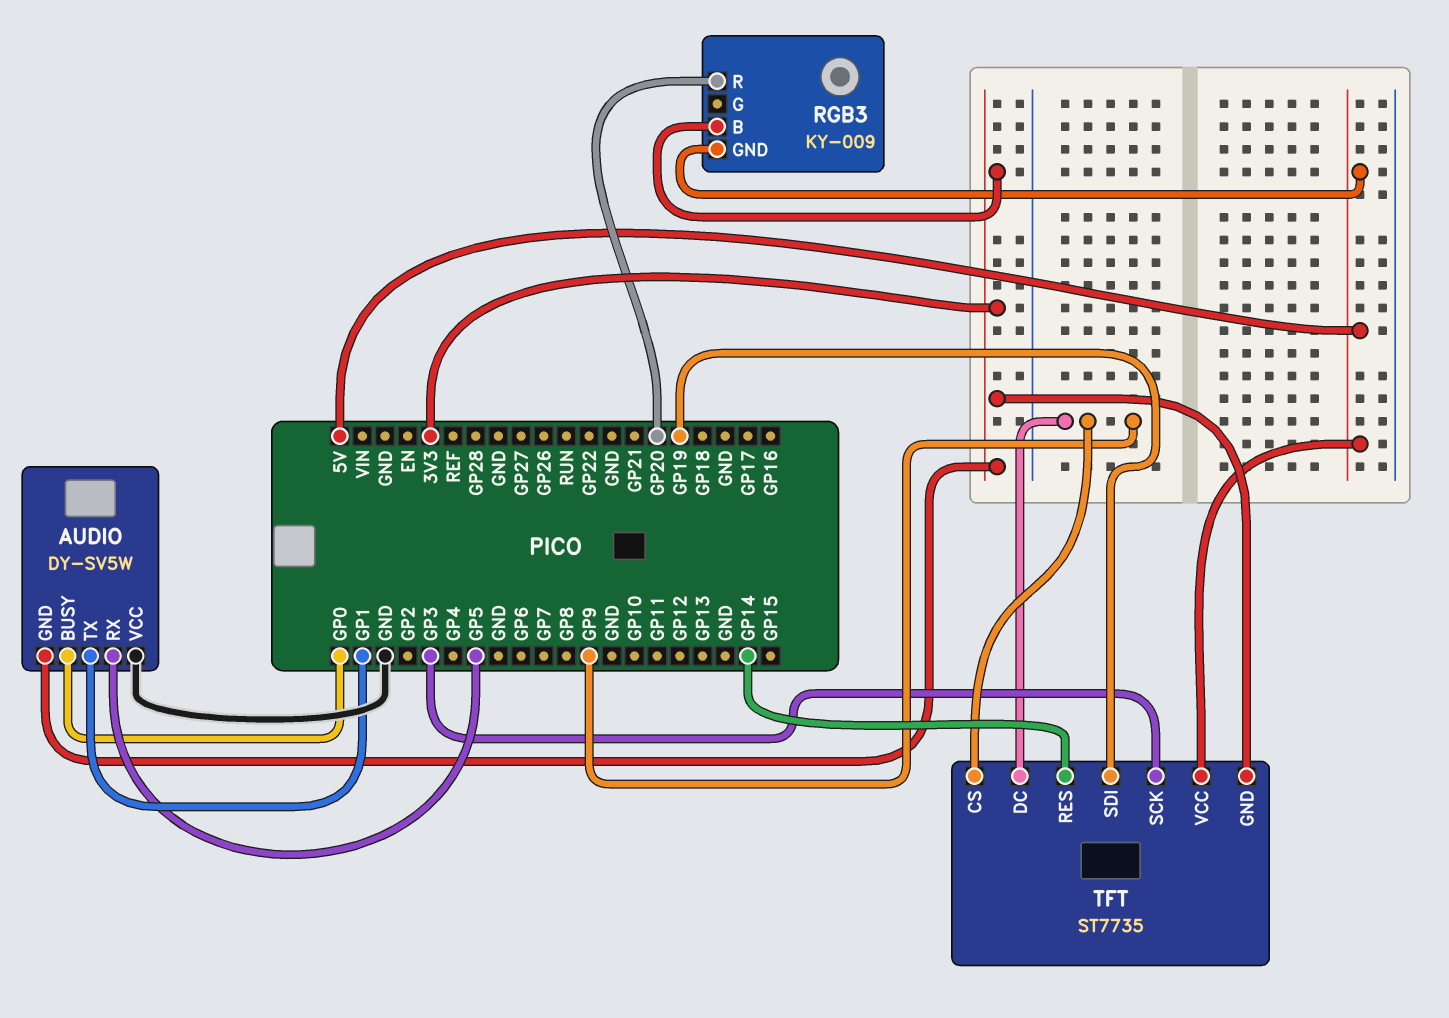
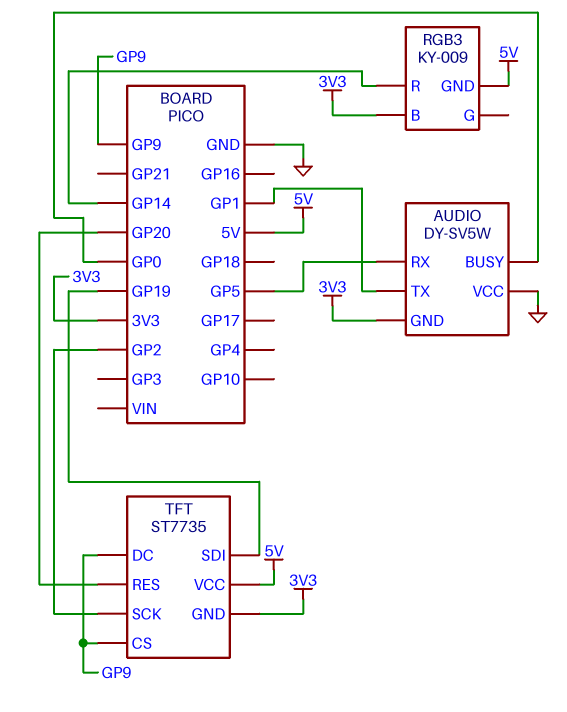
RGB3 pin R: GP20 -> GP14
TFT pin RES: GP14 -> GP20
TFT pin SCK: GP3 -> GP2

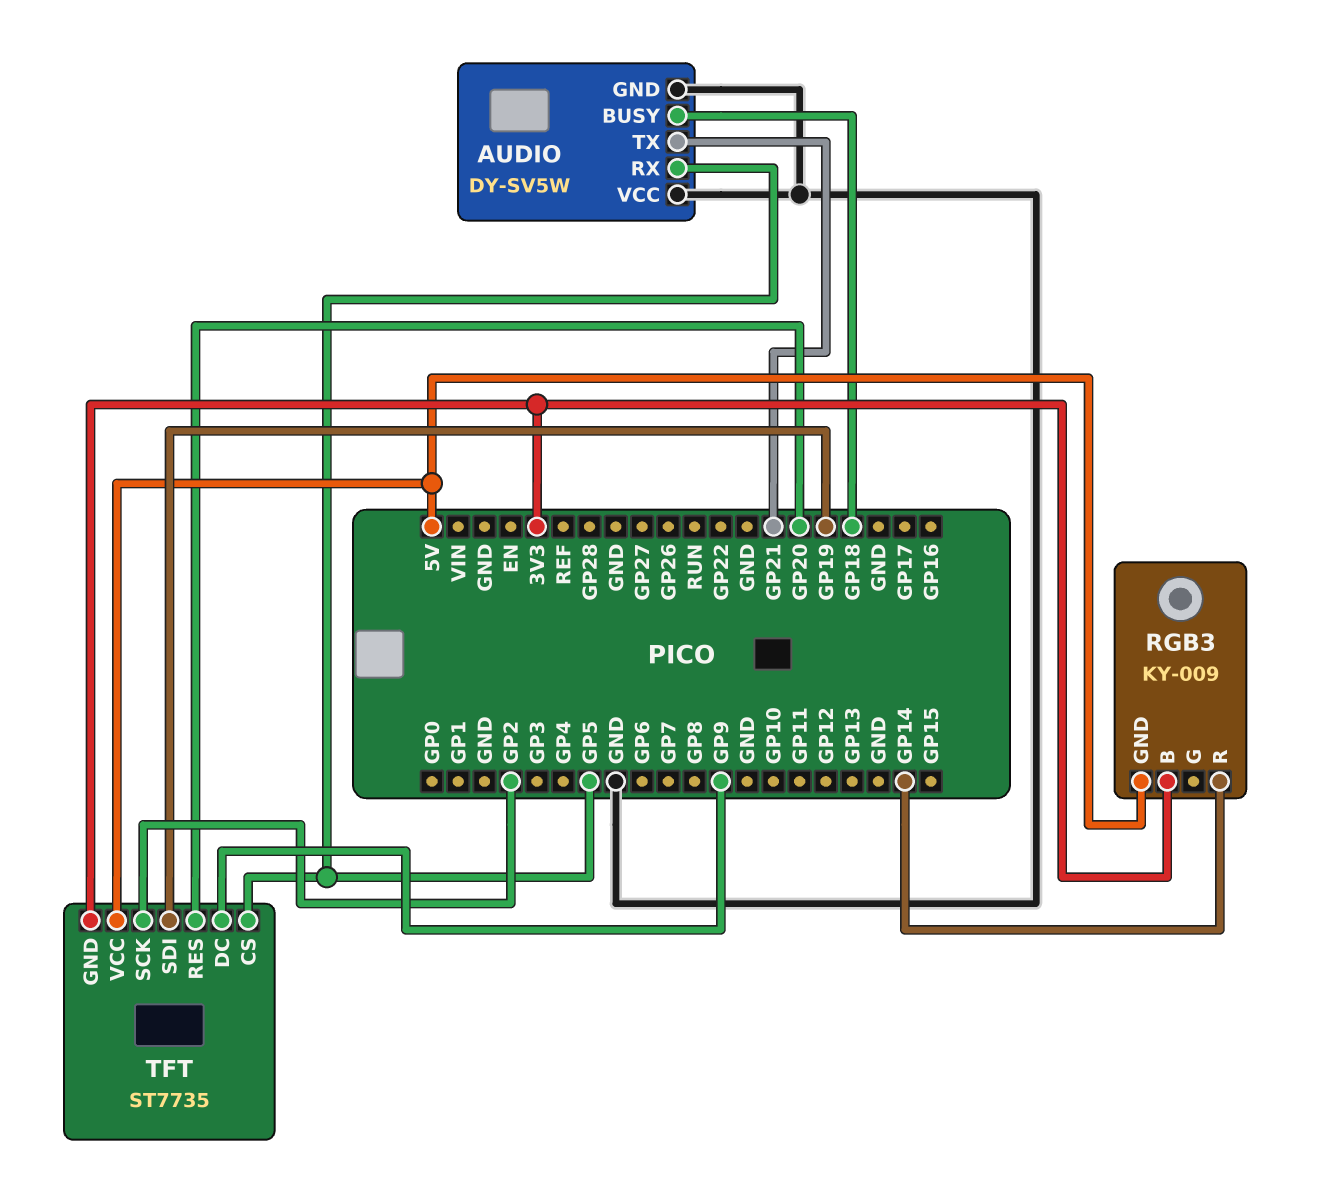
AUDIO pin BUSY: GP0 -> GP18
AUDIO pin GND: 3V3 -> GND
AUDIO pin TX: GP1 -> GP21
TFT pin CS: GP9 -> GP5

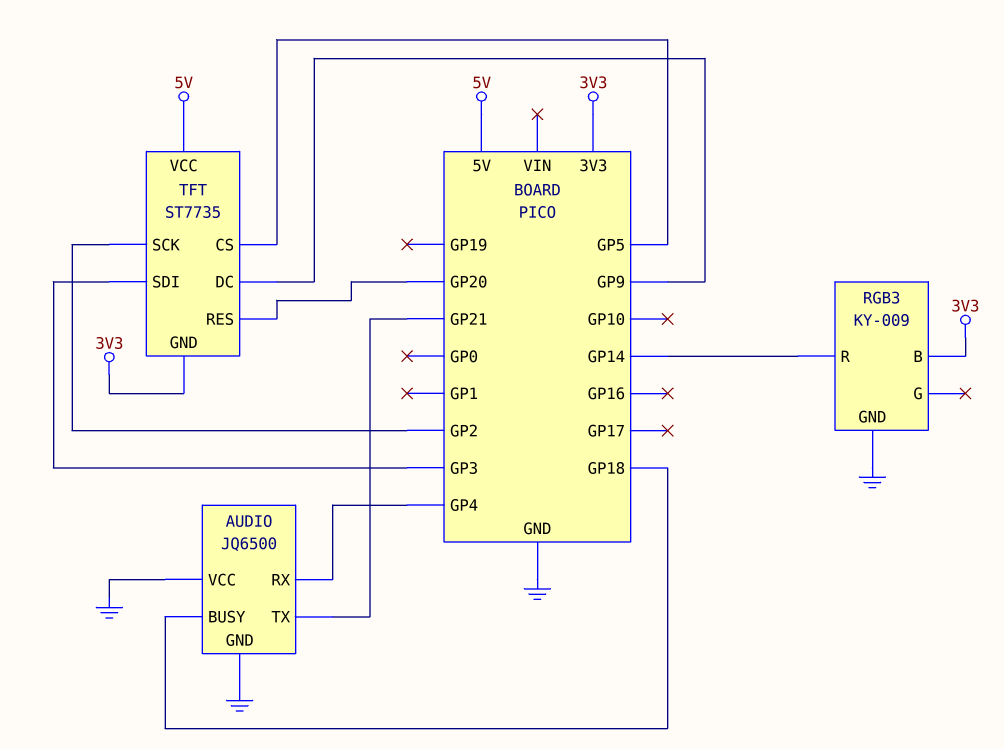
AUDIO: DY-SV5W -> JQ6500
AUDIO pin RX: GP5 -> GP4
RGB3 pin GND: 5V -> GND
TFT pin SDI: GP19 -> GP3

